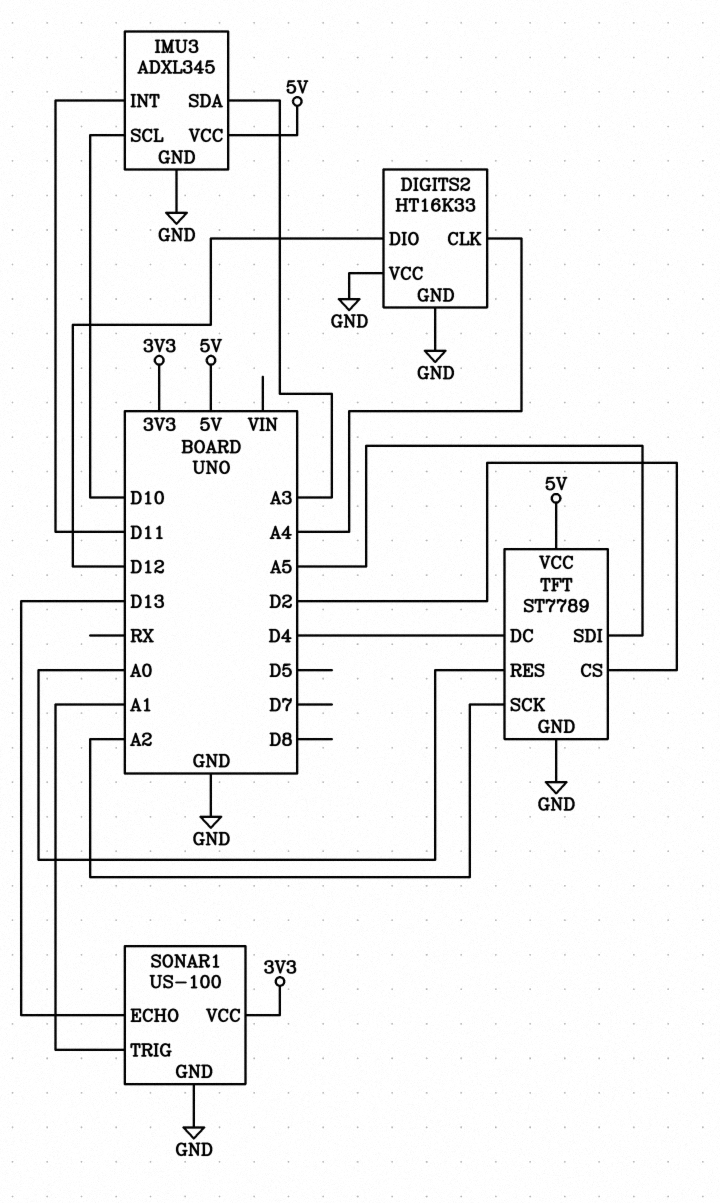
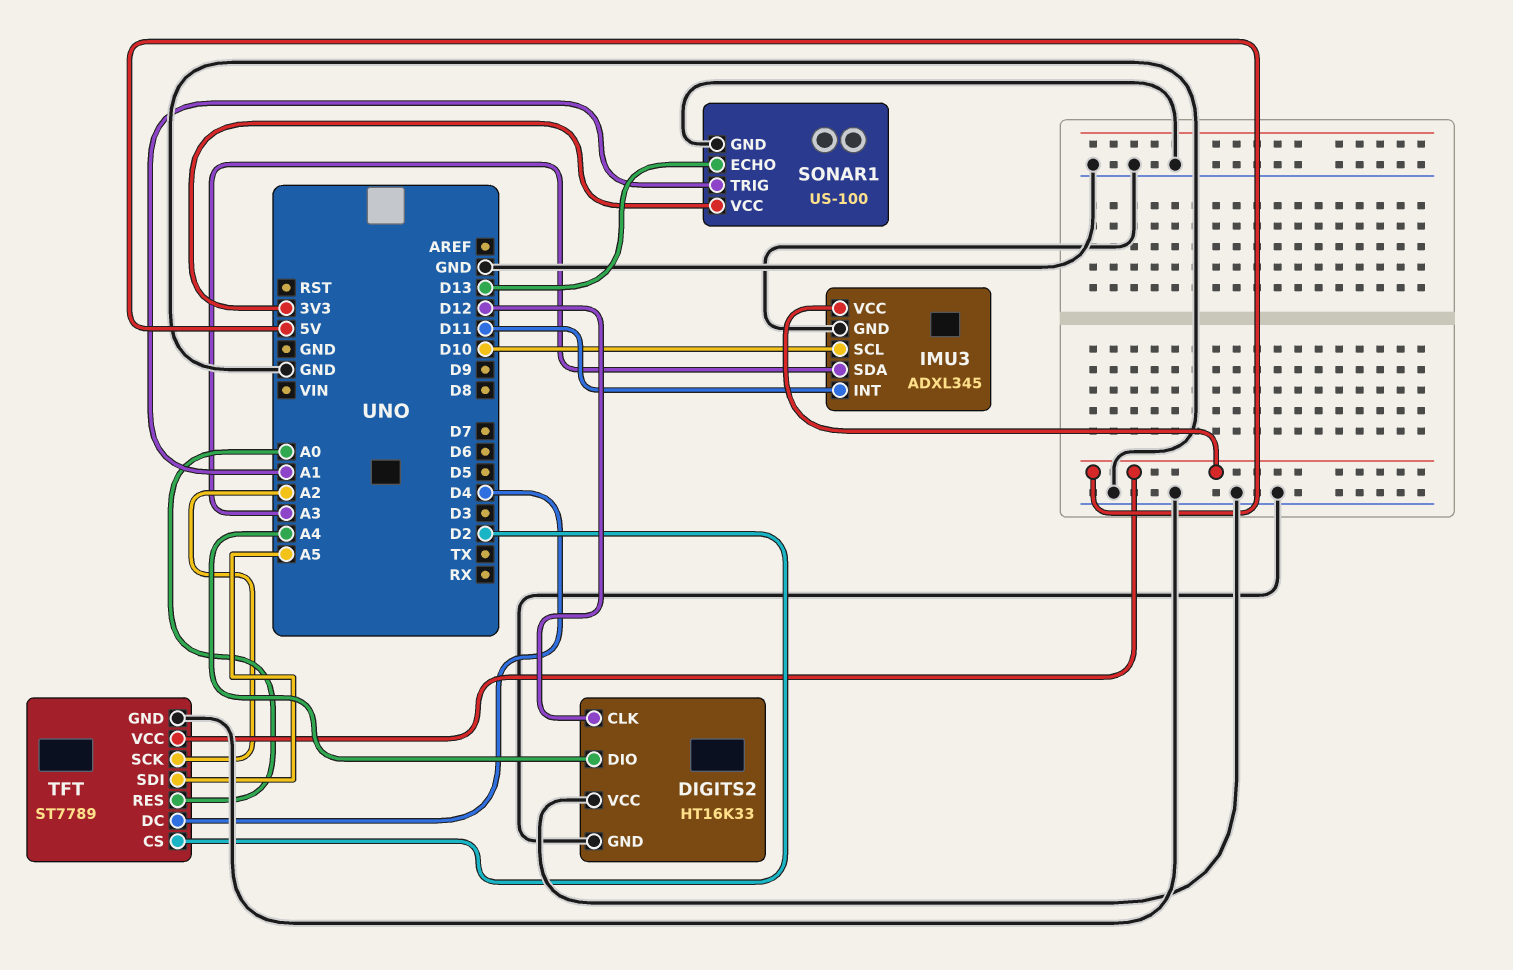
DIGITS2 pin CLK: A4 -> D12
DIGITS2 pin DIO: D12 -> A4

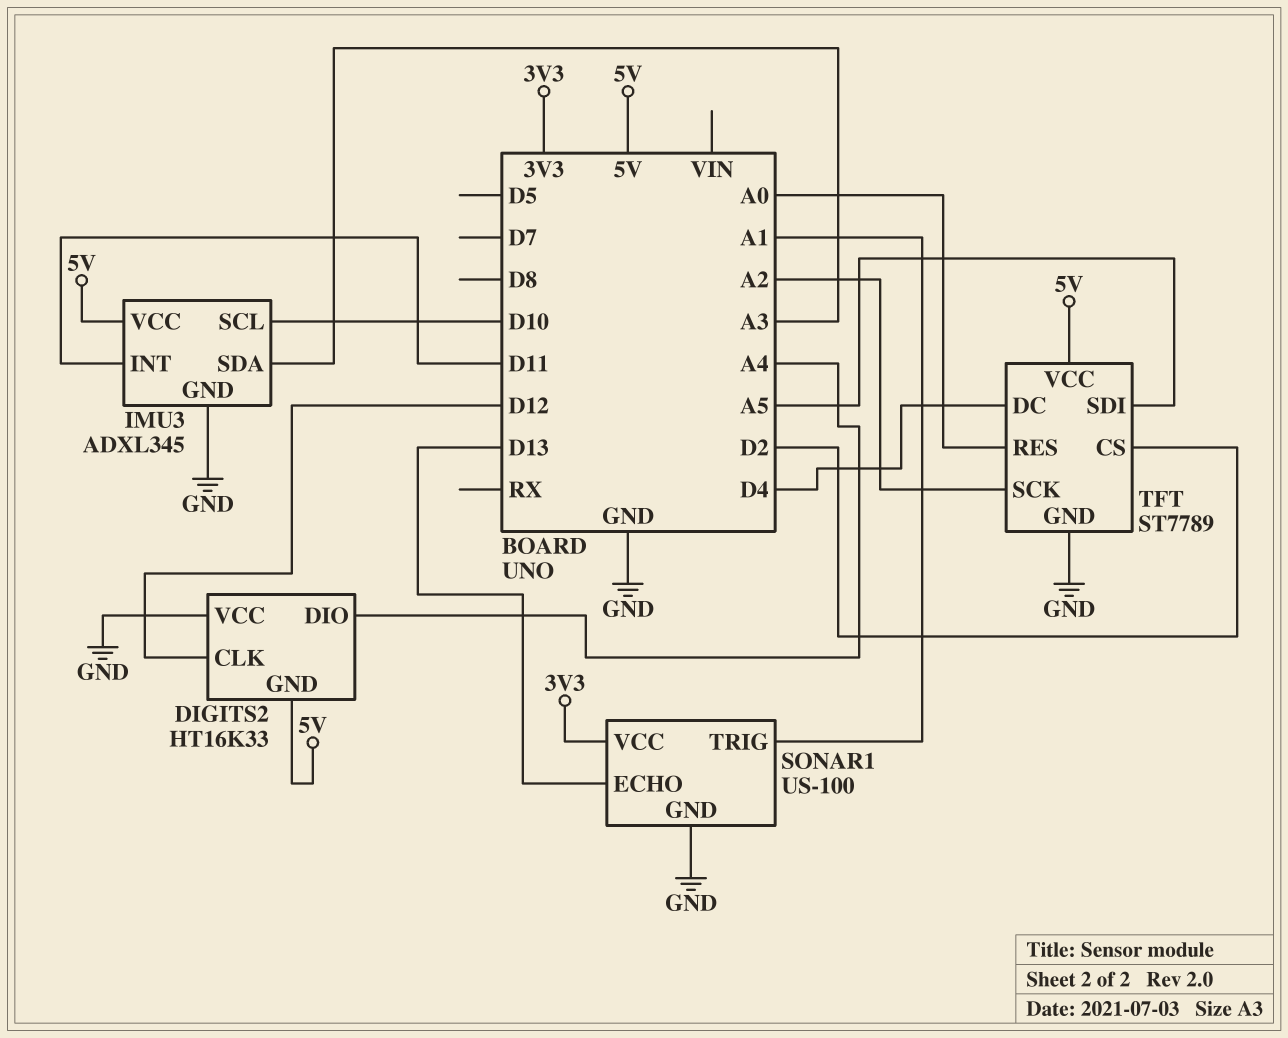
DIGITS2 pin GND: GND -> 5V

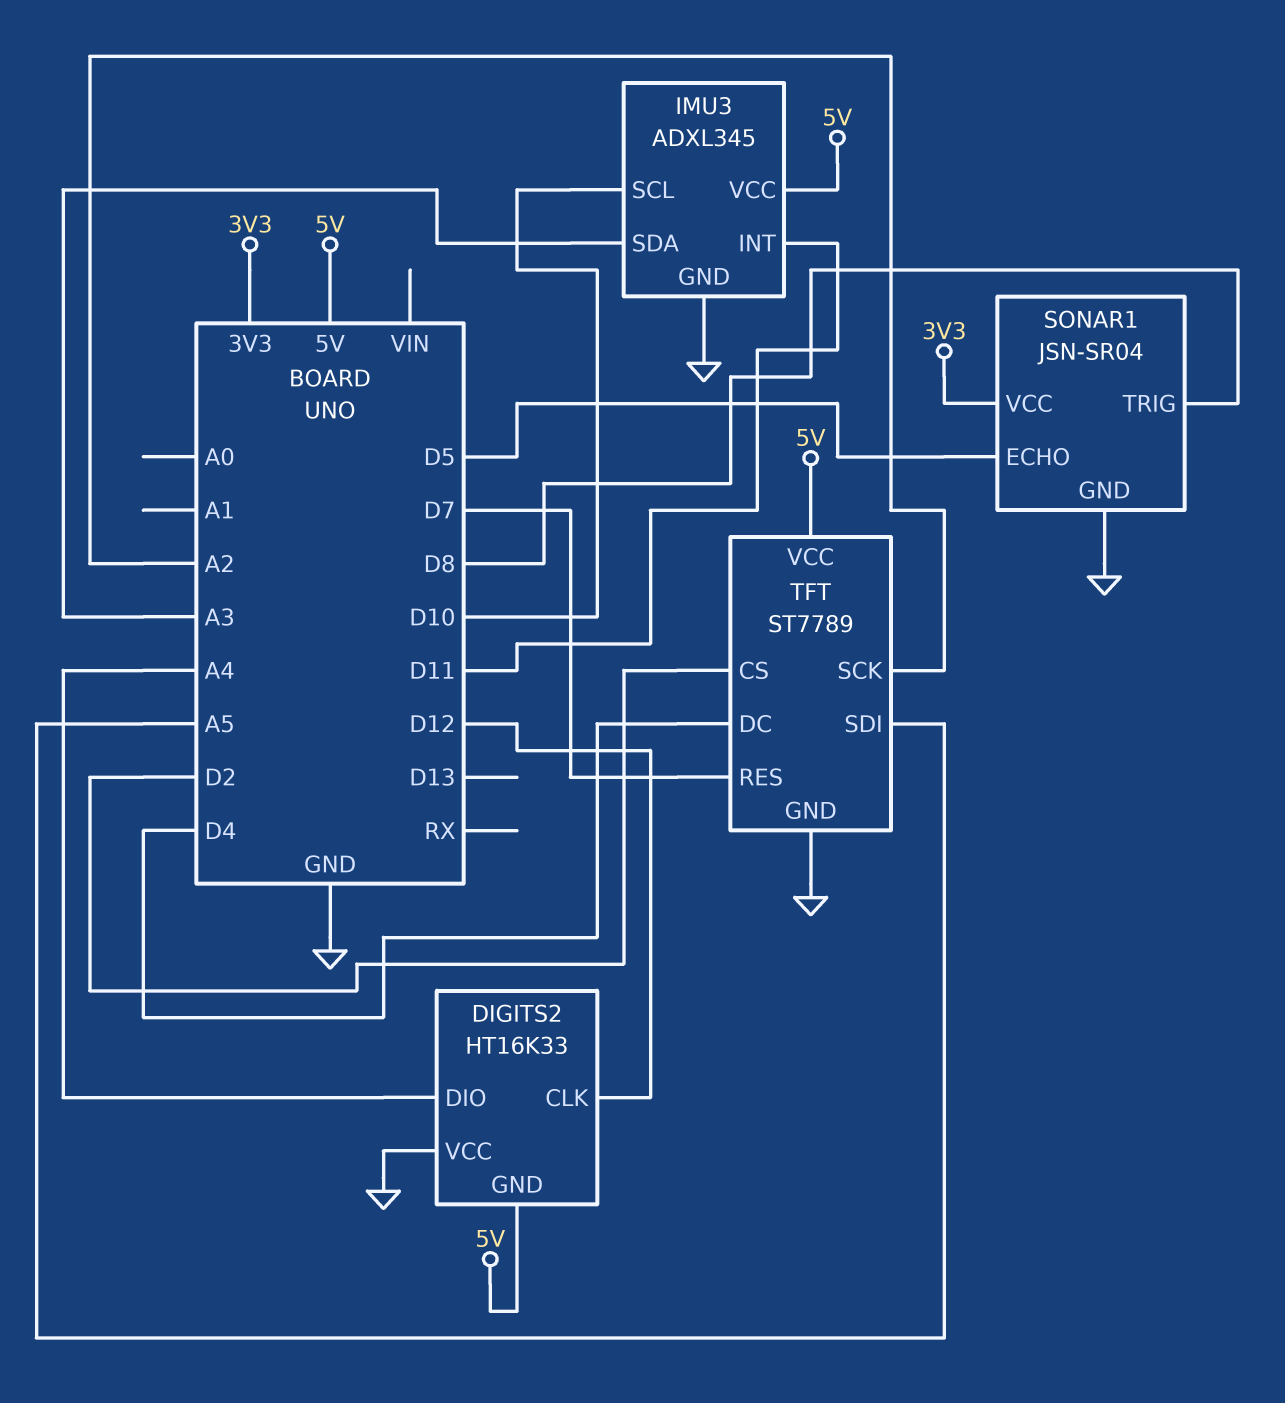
SONAR1: US-100 -> JSN-SR04
SONAR1 pin ECHO: D13 -> D5
SONAR1 pin TRIG: A1 -> D8
TFT pin RES: A0 -> D7

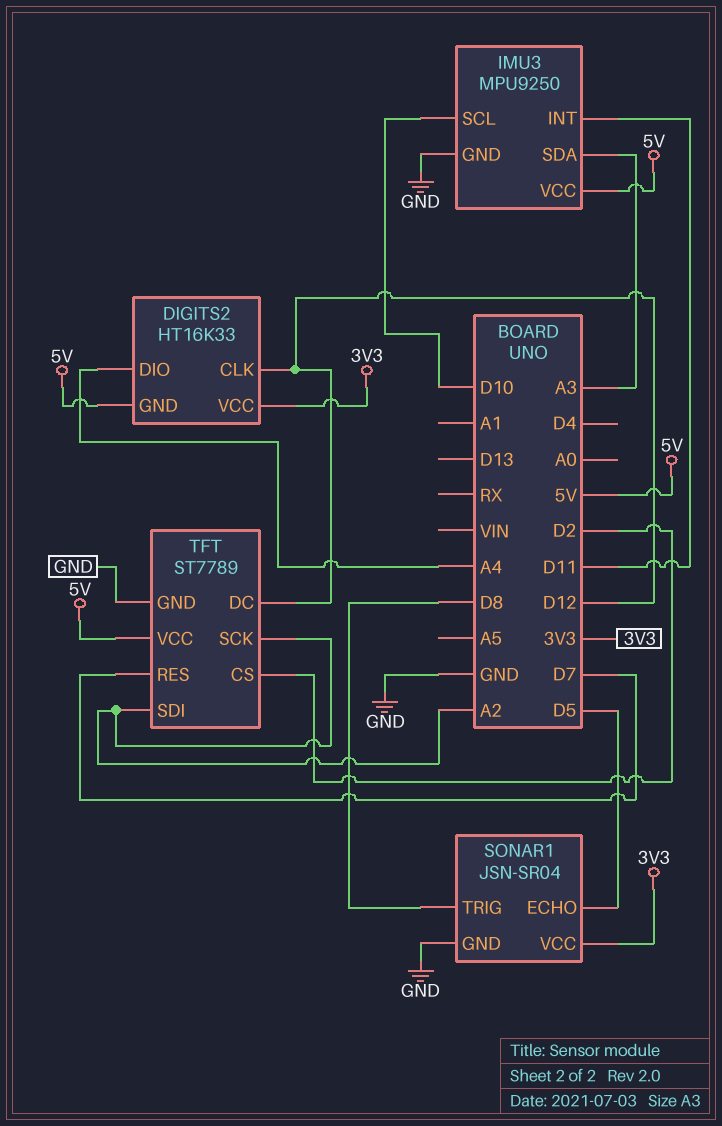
DIGITS2 pin VCC: GND -> 3V3
IMU3: ADXL345 -> MPU9250
TFT pin DC: D4 -> D12
TFT pin SDI: A5 -> A2

